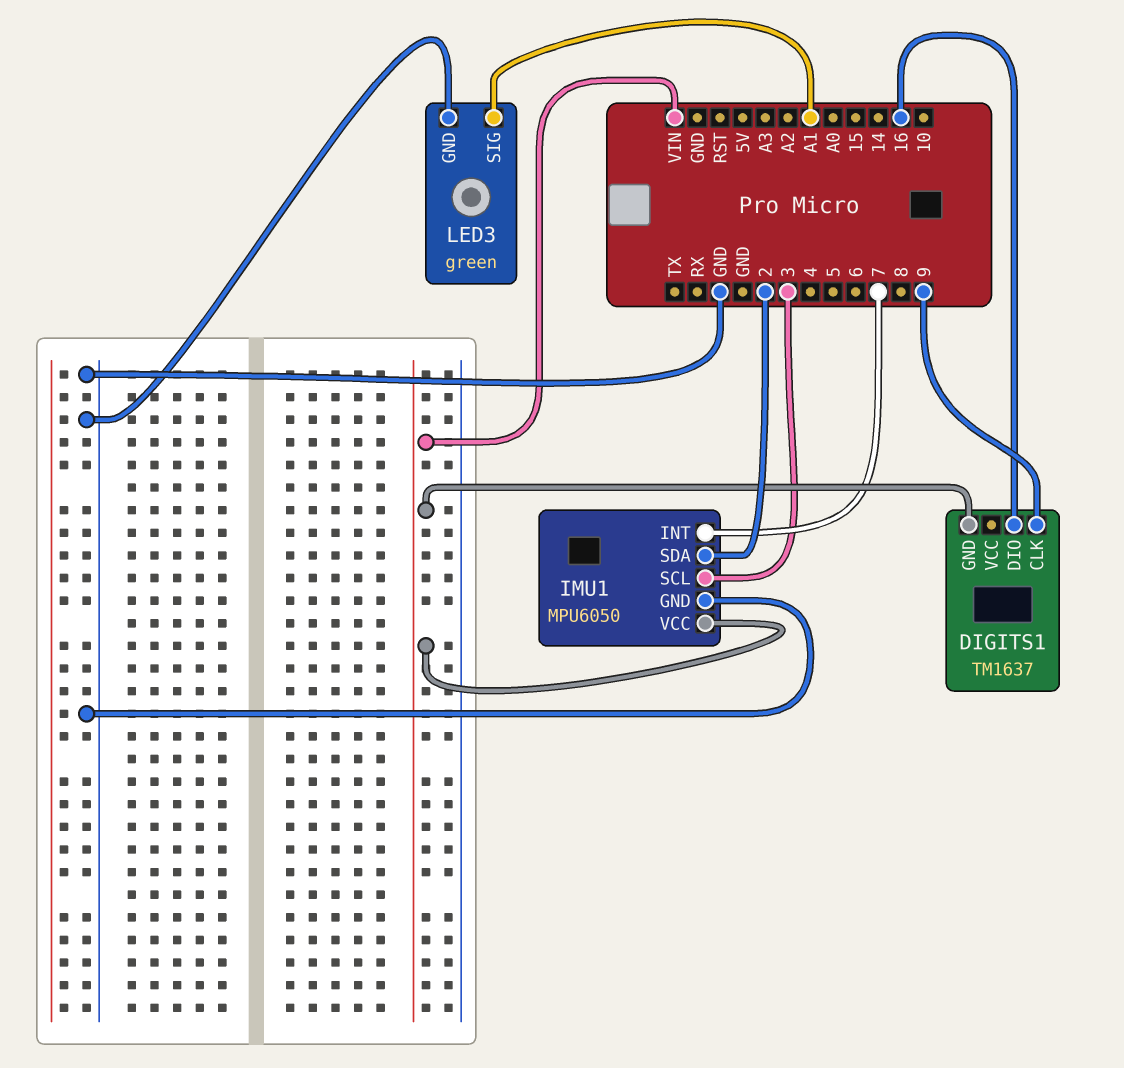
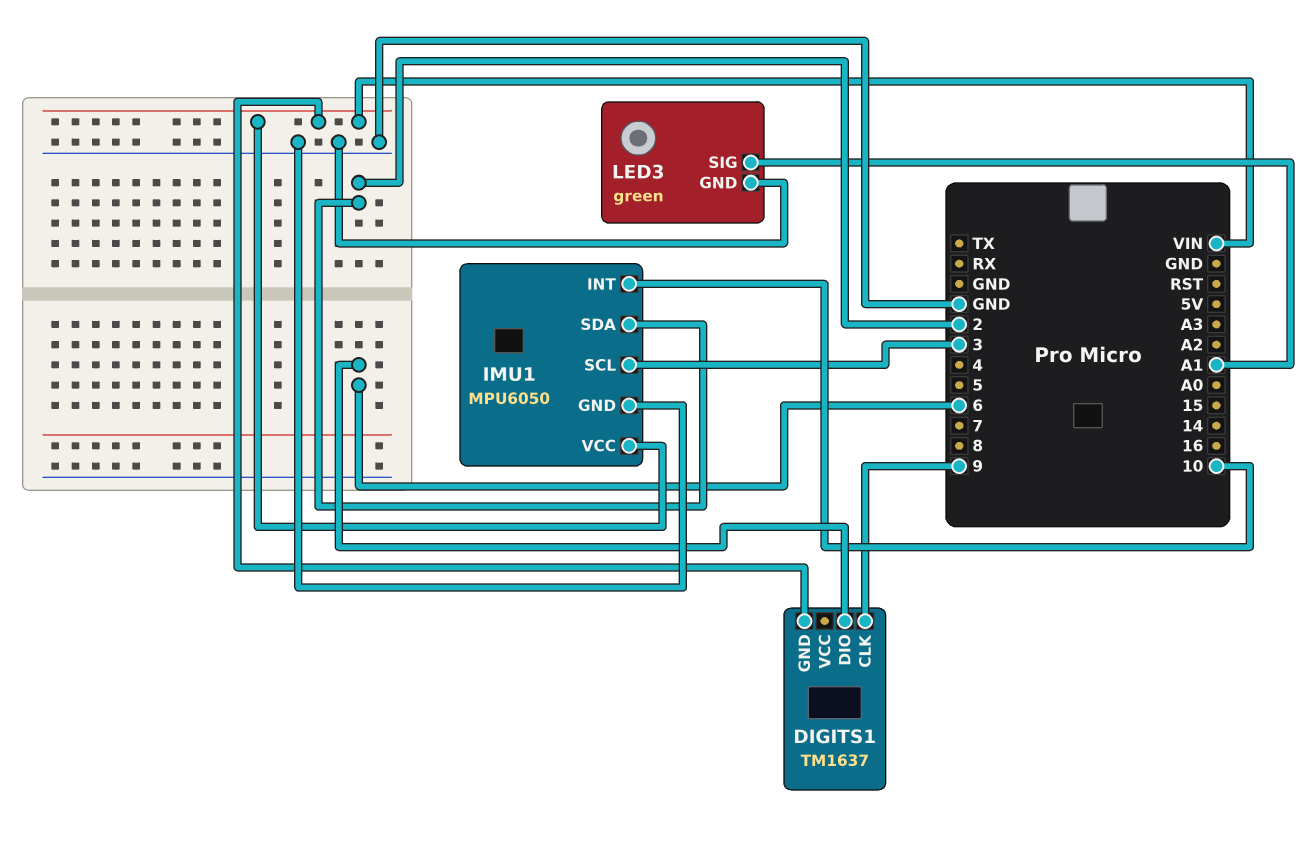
DIGITS1 pin DIO: 16 -> 6
IMU1 pin INT: 7 -> 10

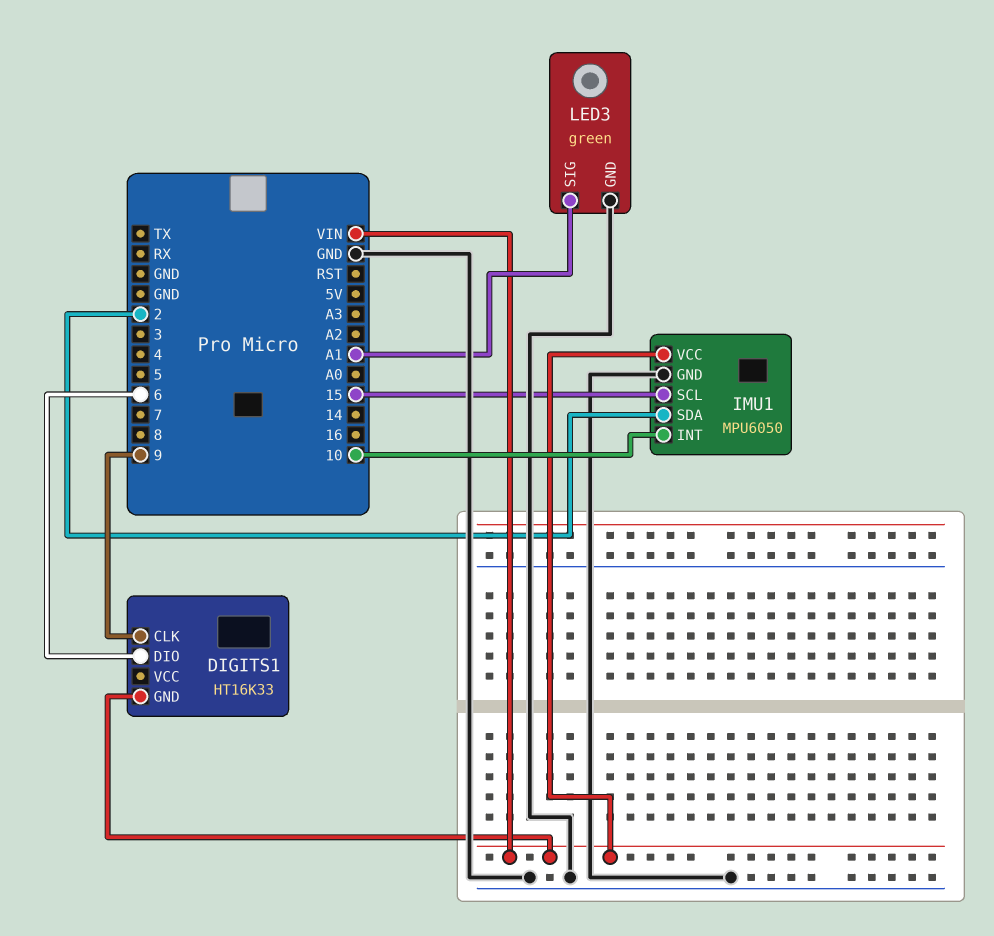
DIGITS1: TM1637 -> HT16K33
IMU1 pin SCL: 3 -> 15

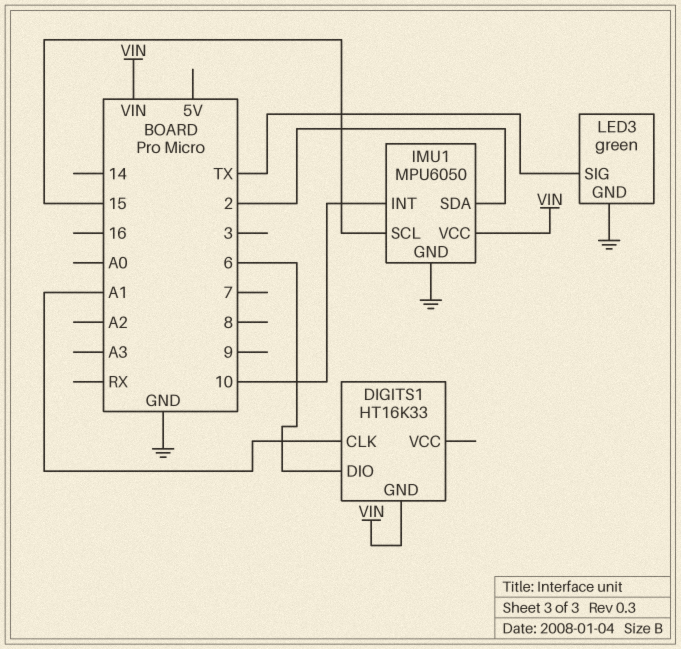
DIGITS1 pin CLK: 9 -> A1
LED3 pin SIG: A1 -> TX

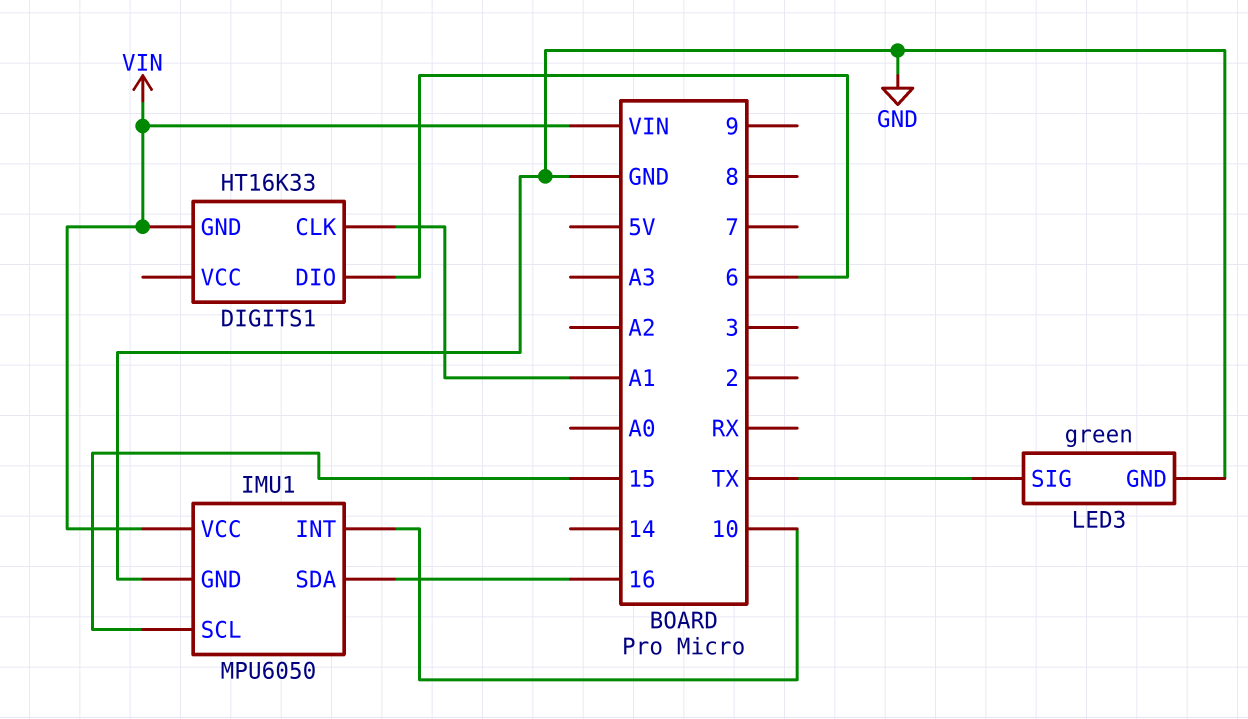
IMU1 pin SDA: 2 -> 16

